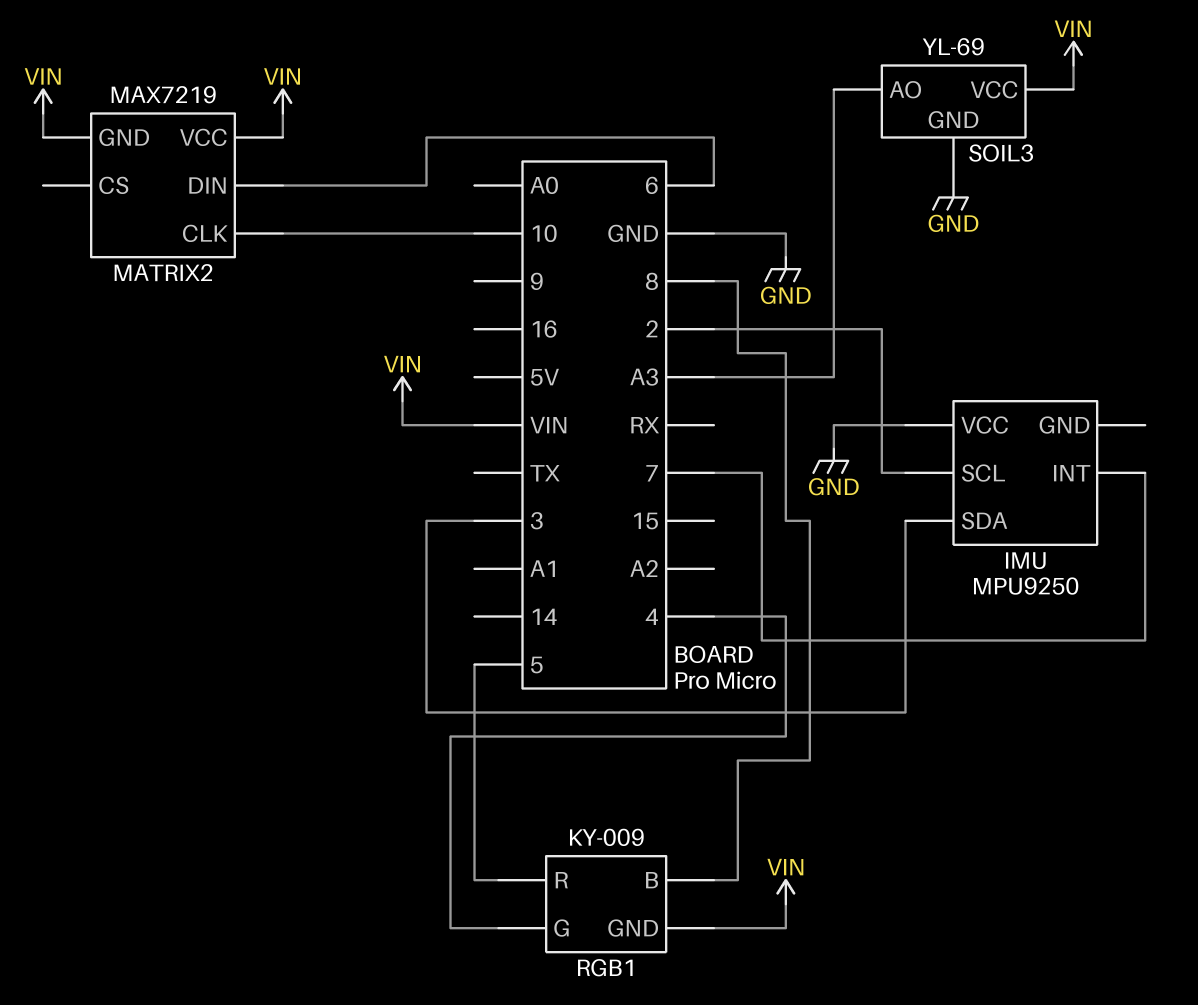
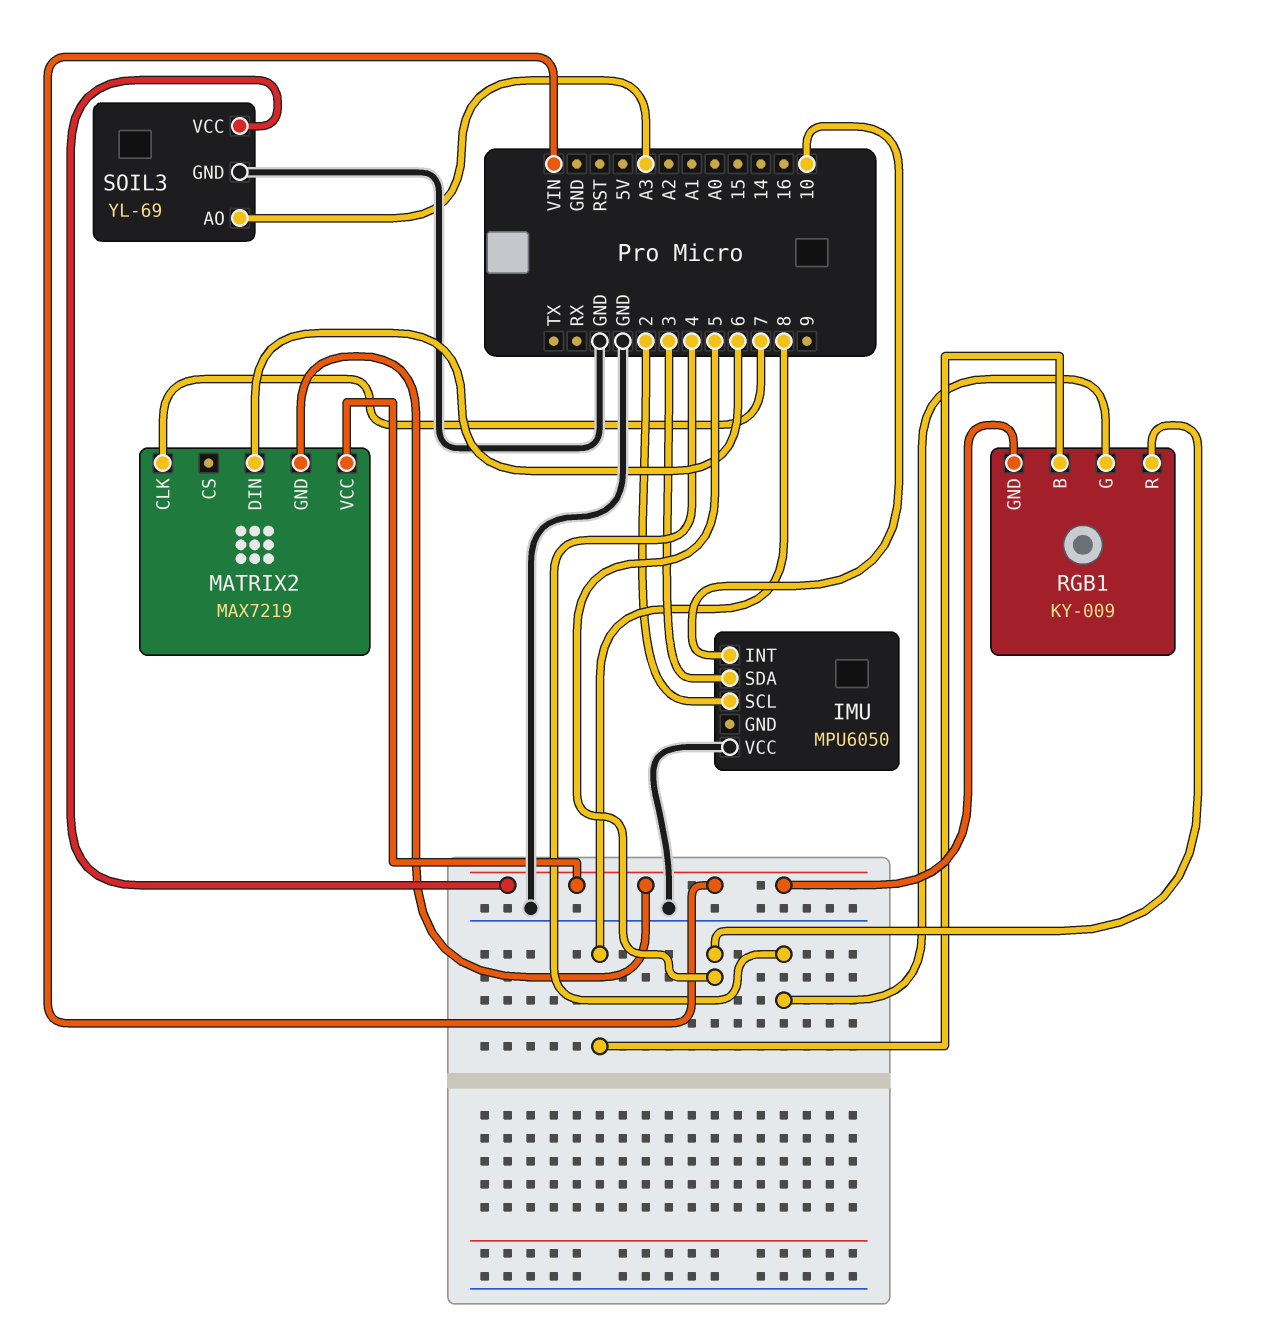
IMU: MPU9250 -> MPU6050
IMU pin INT: 7 -> 10
MATRIX2 pin CLK: 10 -> 7

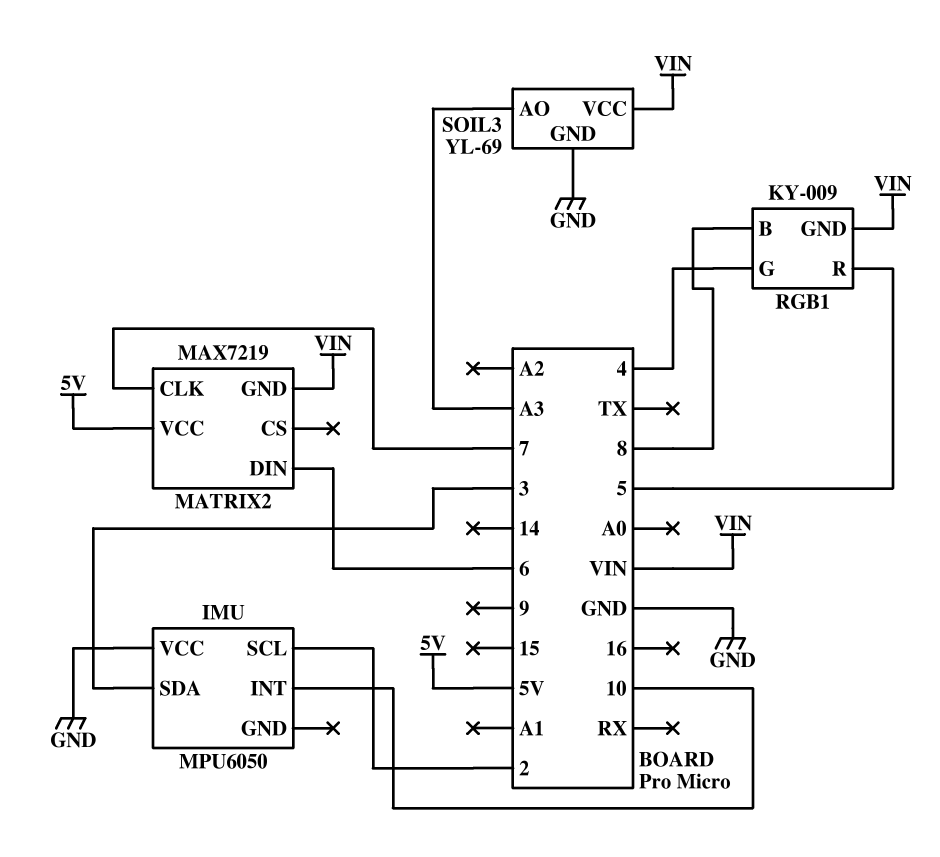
MATRIX2 pin VCC: VIN -> 5V

